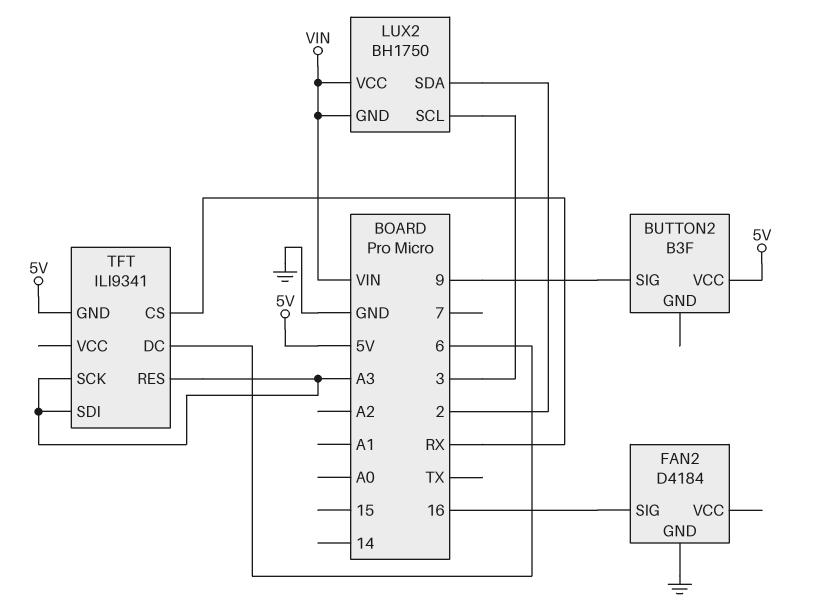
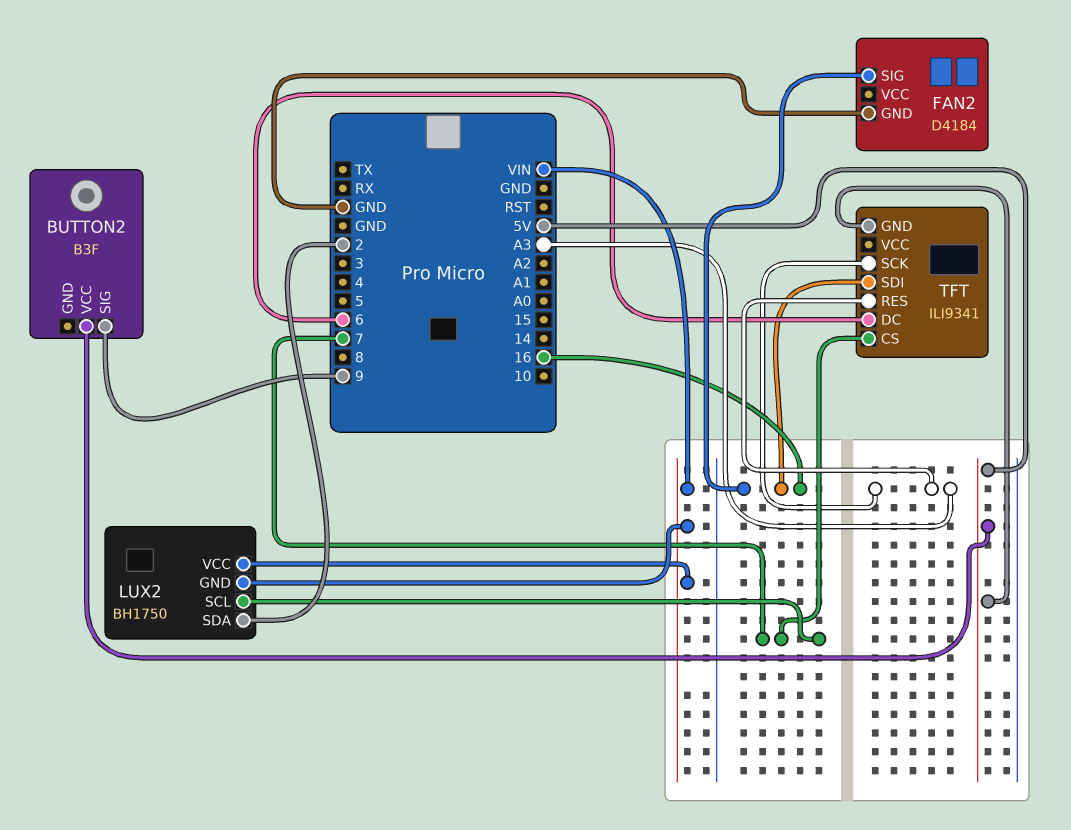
LUX2 pin SCL: 3 -> 7
TFT pin CS: RX -> 7
TFT pin SDI: A3 -> 16

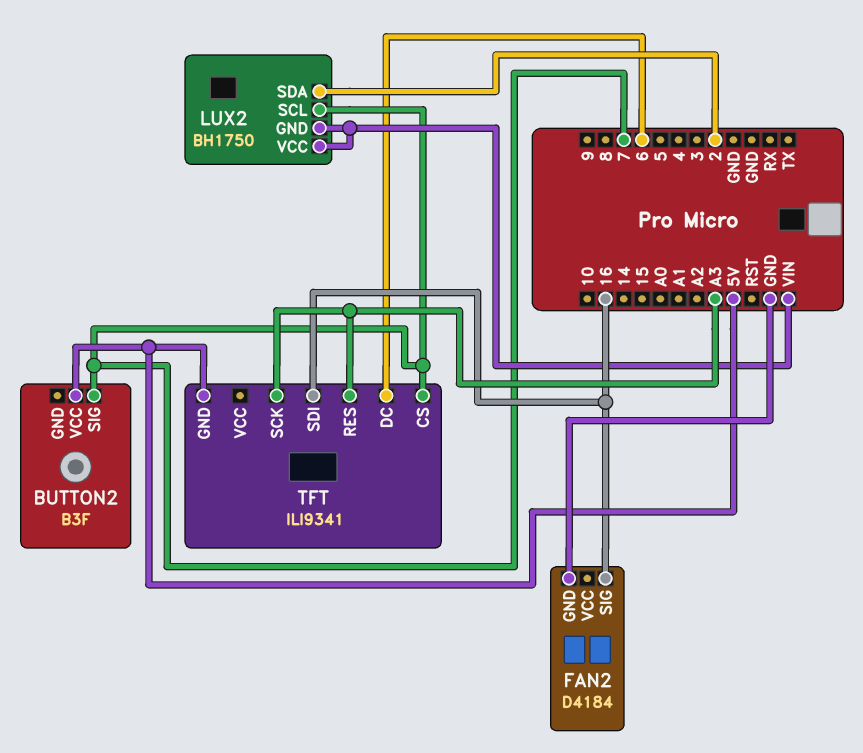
BUTTON2 pin SIG: 9 -> 7

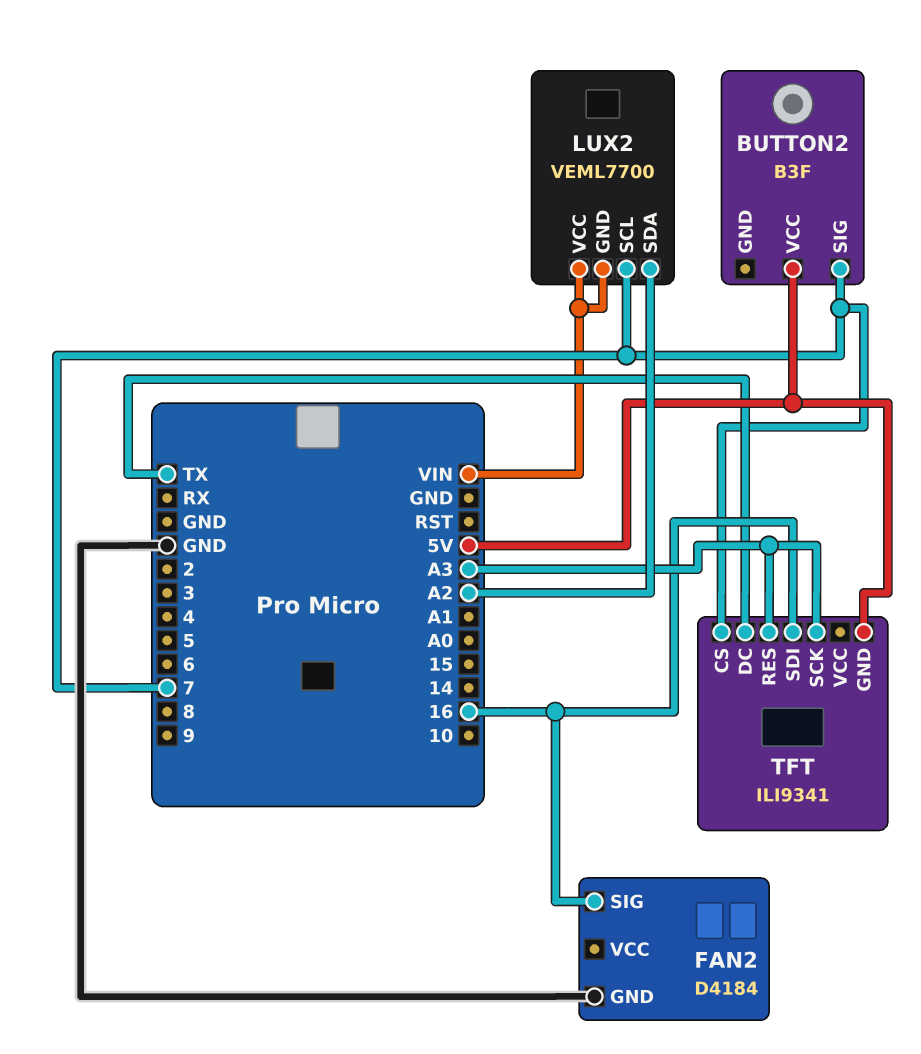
LUX2: BH1750 -> VEML7700
LUX2 pin SDA: 2 -> A2
TFT pin DC: 6 -> TX

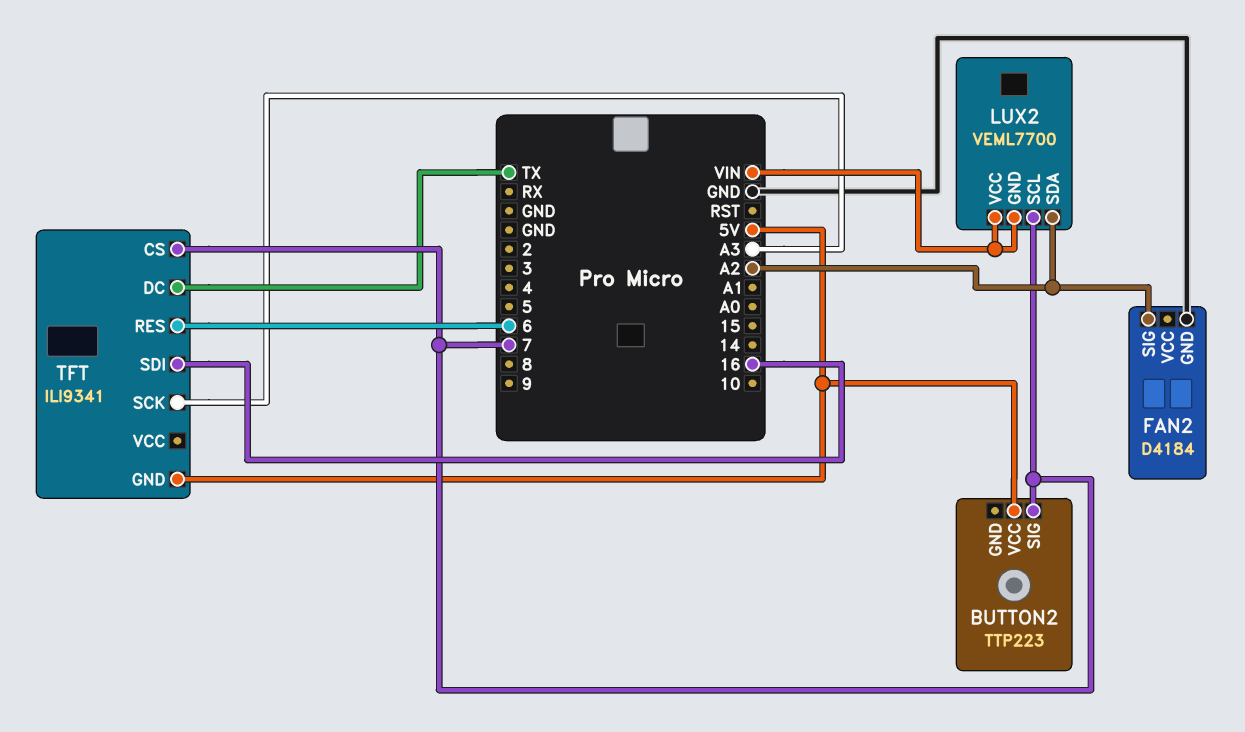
BUTTON2: B3F -> TTP223
FAN2 pin SIG: 16 -> A2
TFT pin RES: A3 -> 6

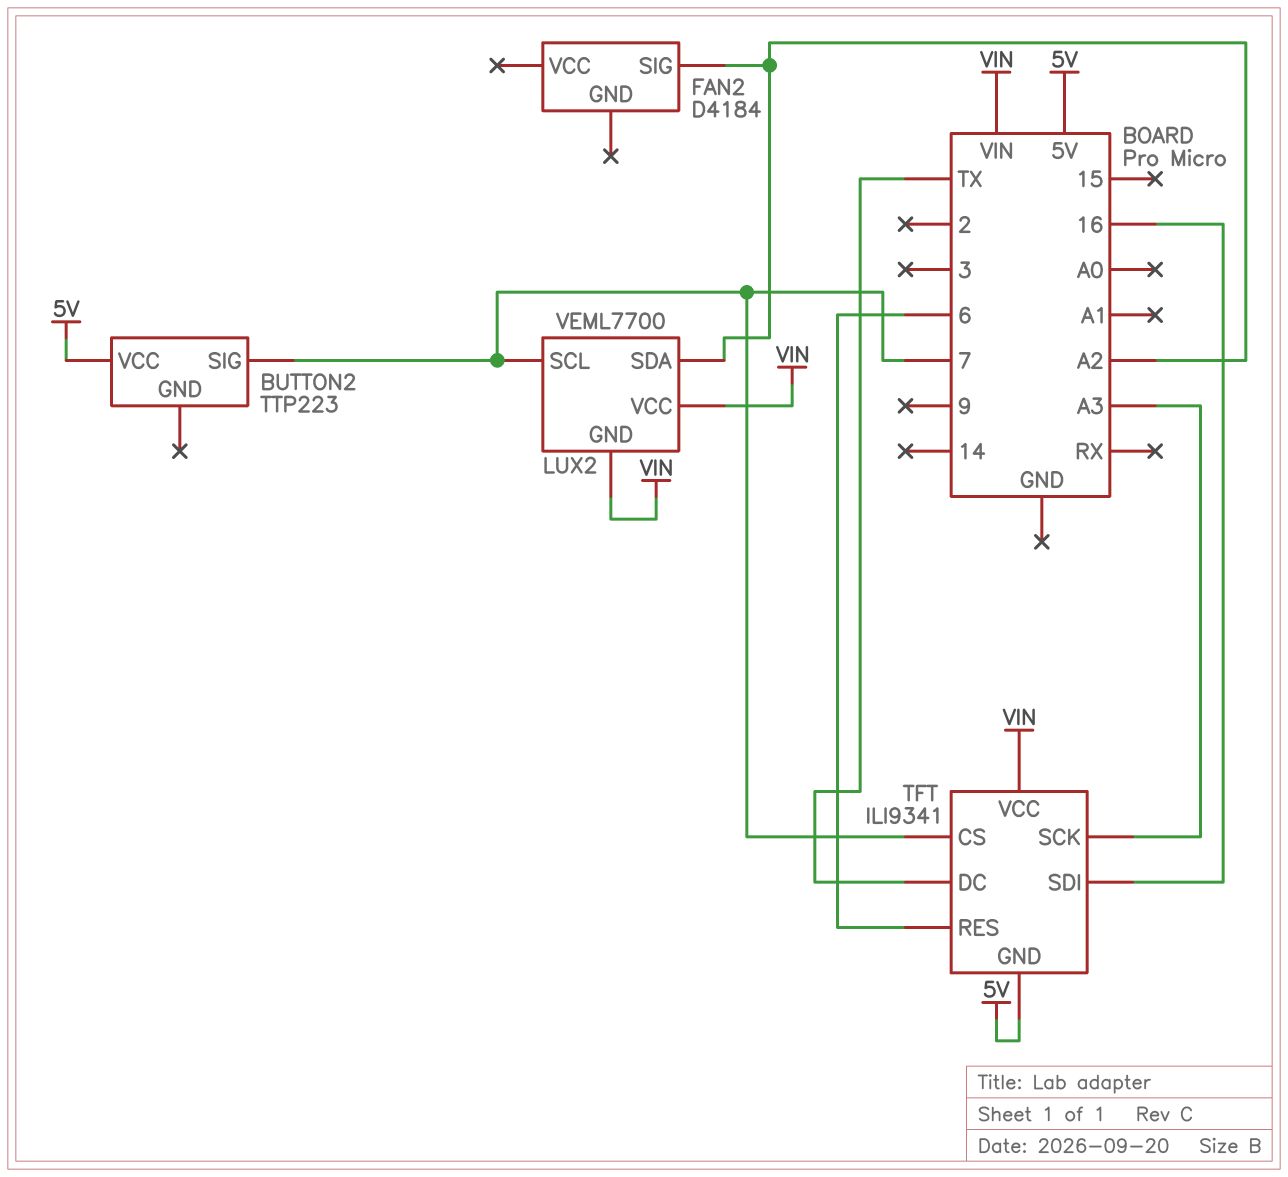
FAN2 pin GND: GND -> none
TFT pin VCC: none -> VIN

